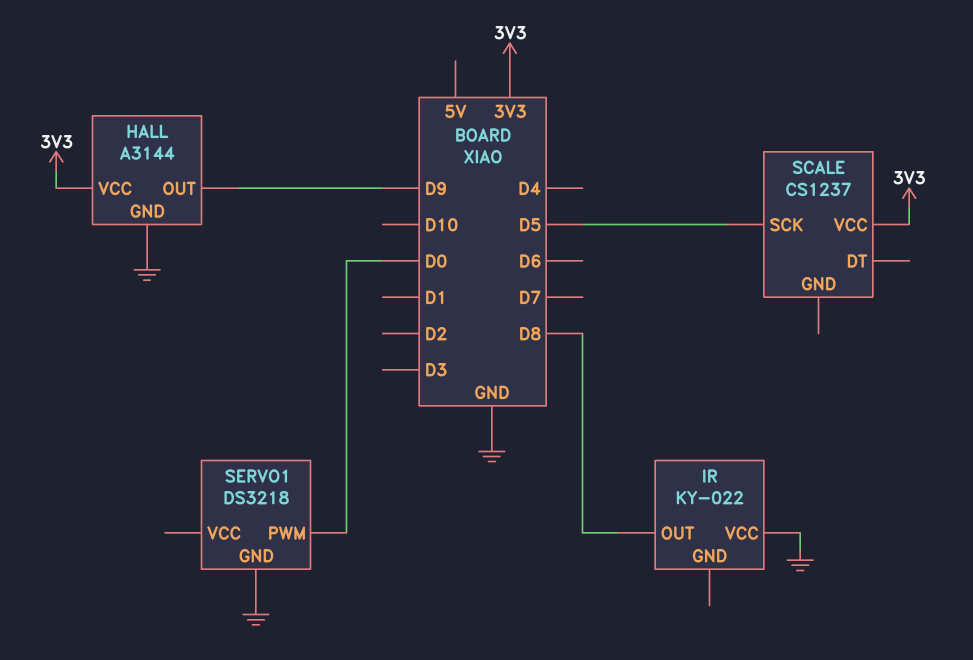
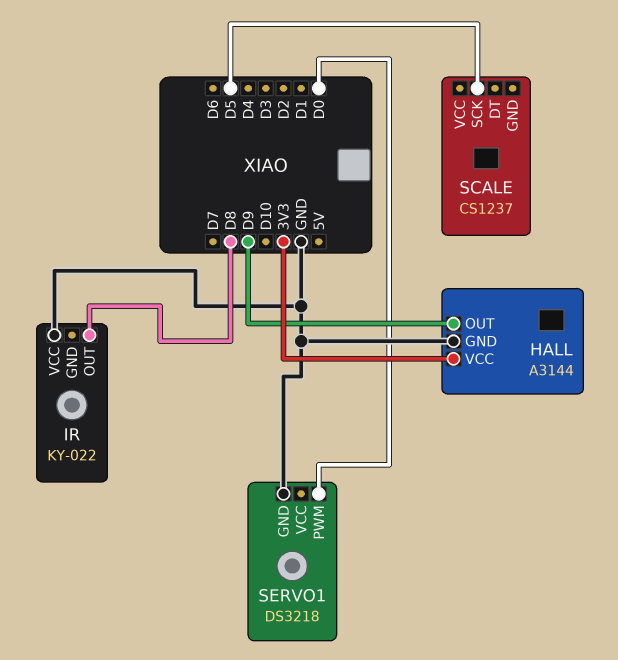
SCALE pin VCC: 3V3 -> none

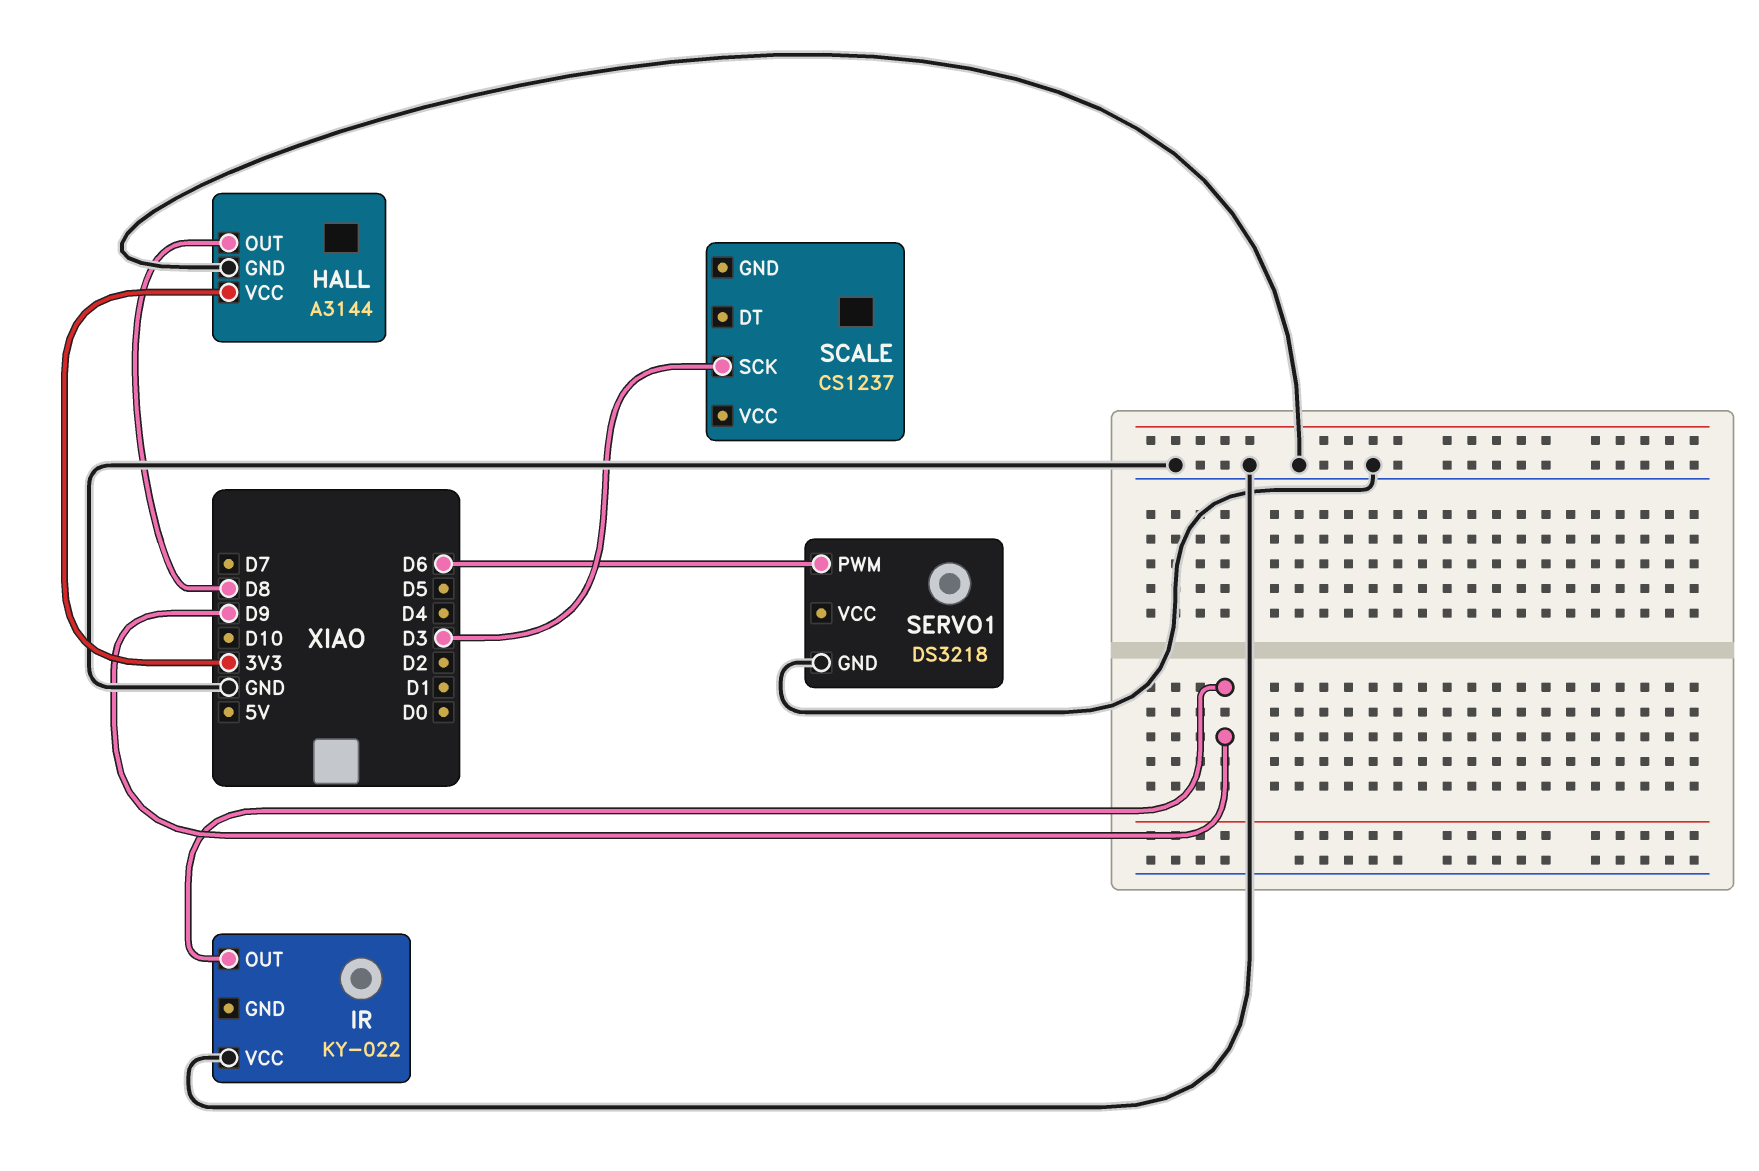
HALL pin OUT: D9 -> D8
IR pin OUT: D8 -> D9
SCALE pin SCK: D5 -> D3
SERVO1 pin PWM: D0 -> D6

